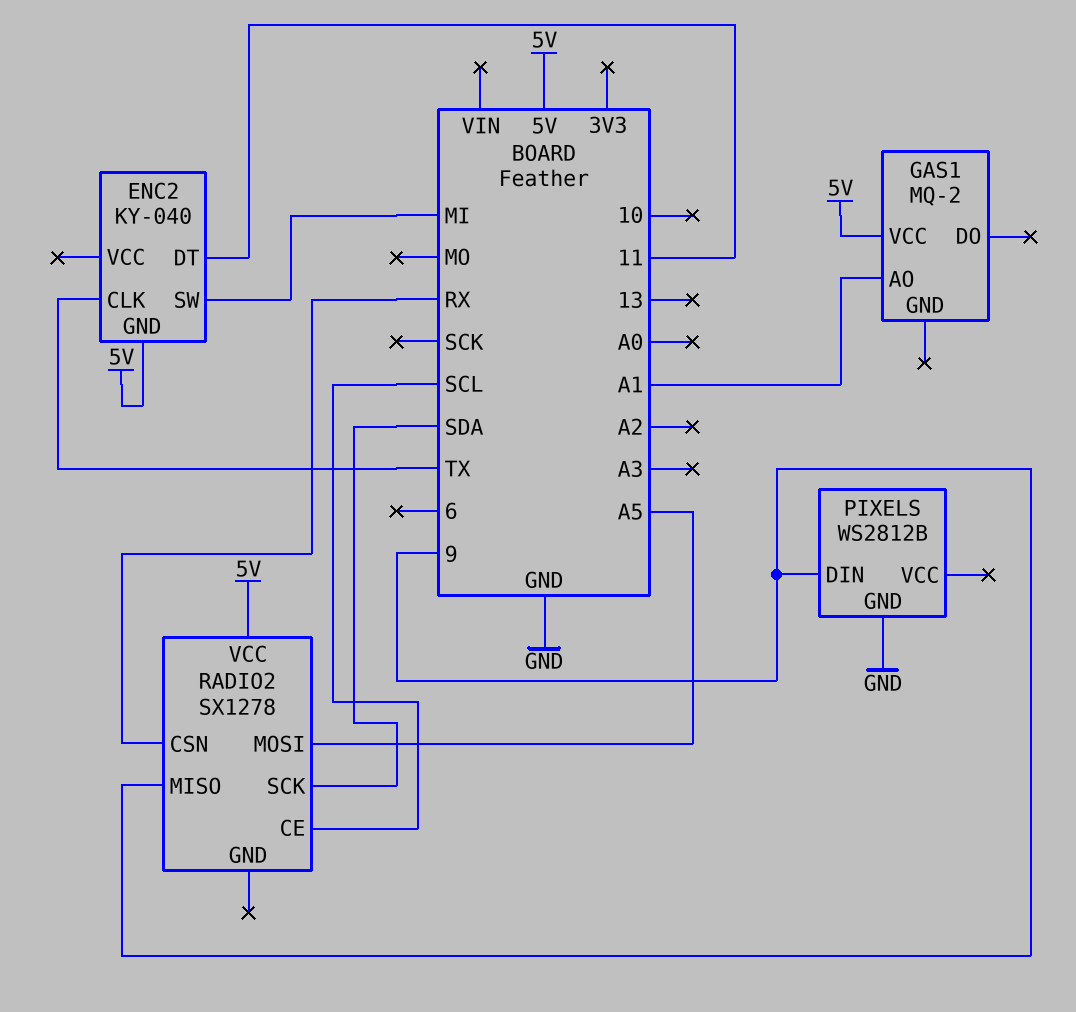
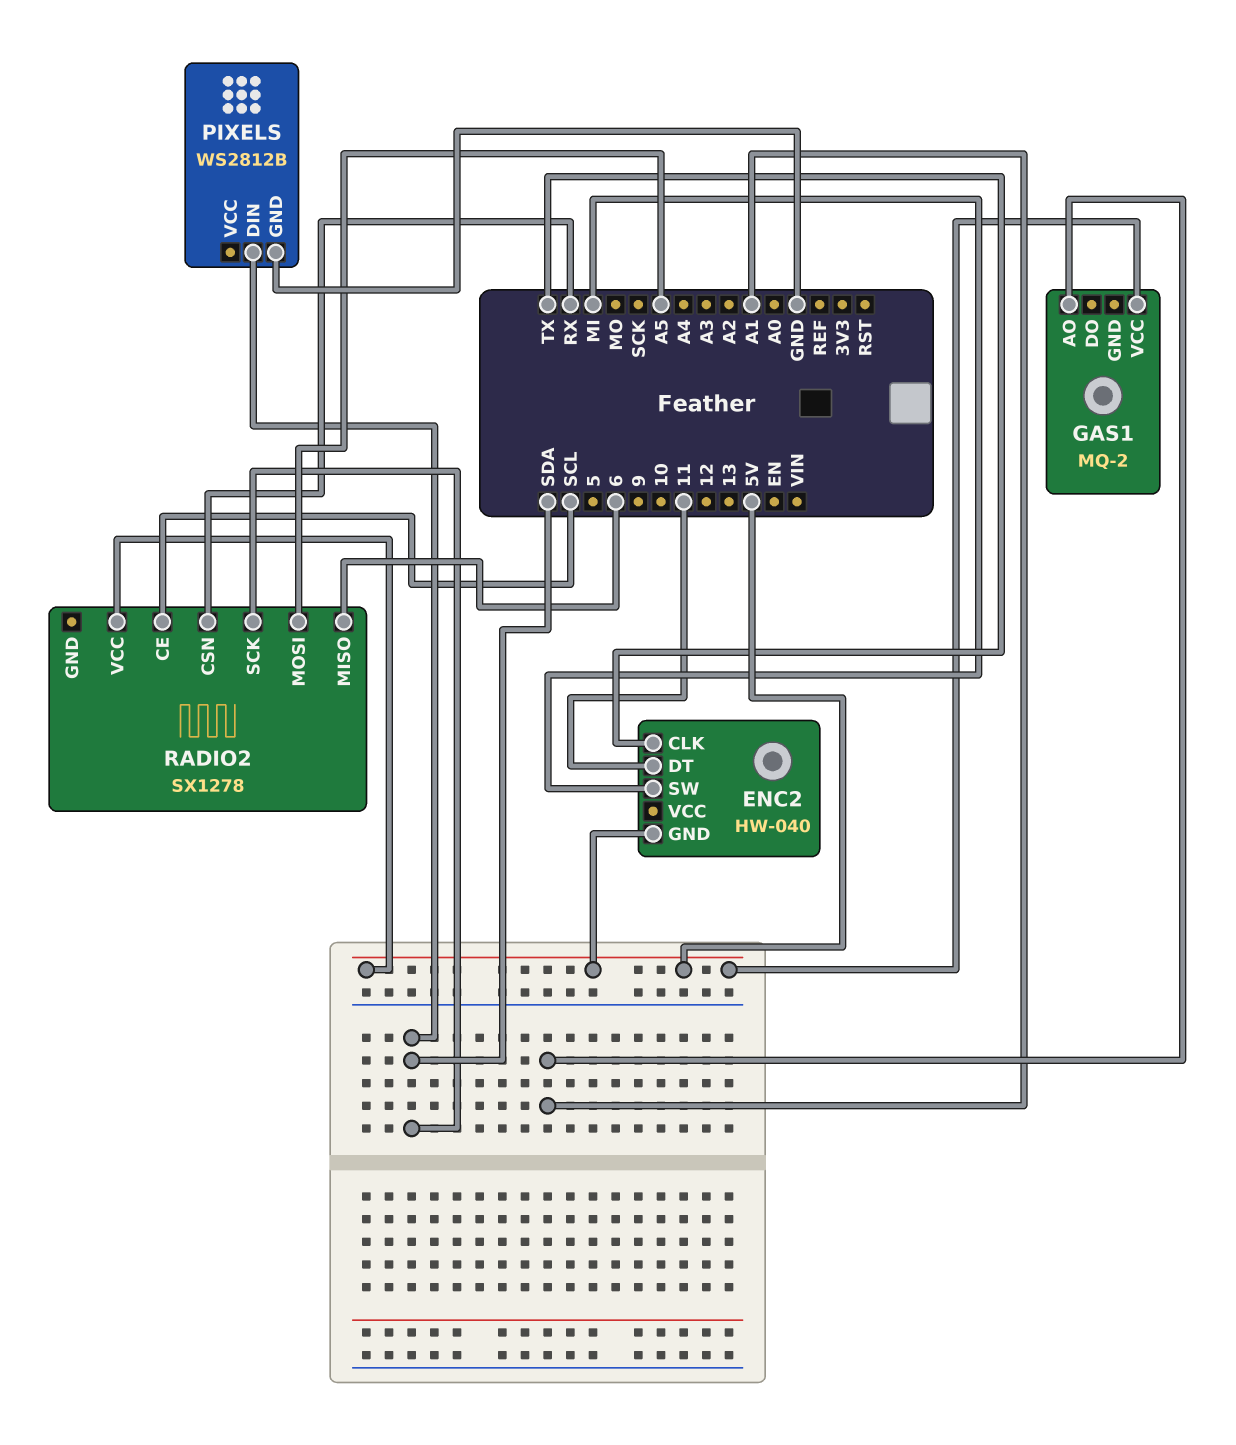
ENC2: KY-040 -> HW-040
PIXELS pin DIN: 9 -> SDA
RADIO2 pin MISO: 9 -> 6

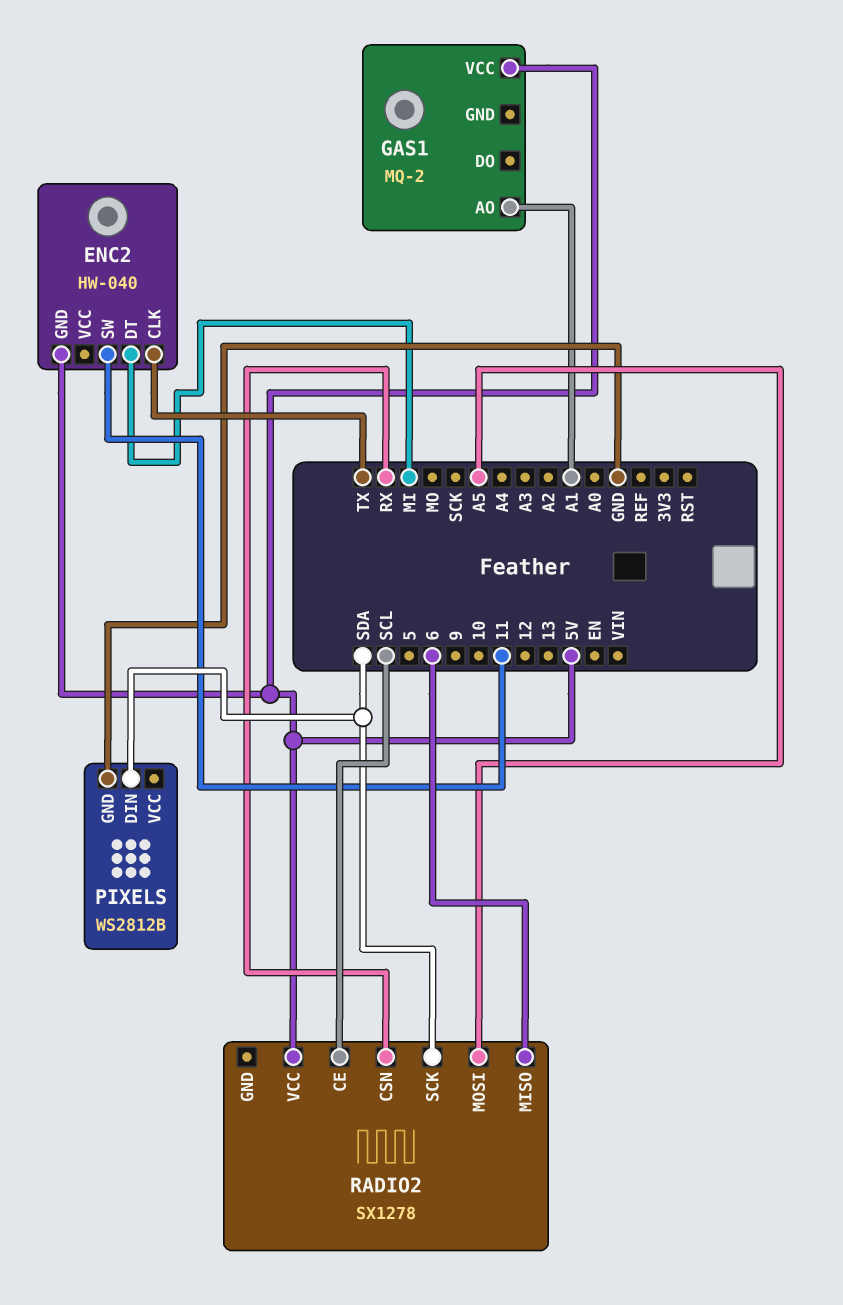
ENC2 pin DT: 11 -> MI
ENC2 pin SW: MI -> 11

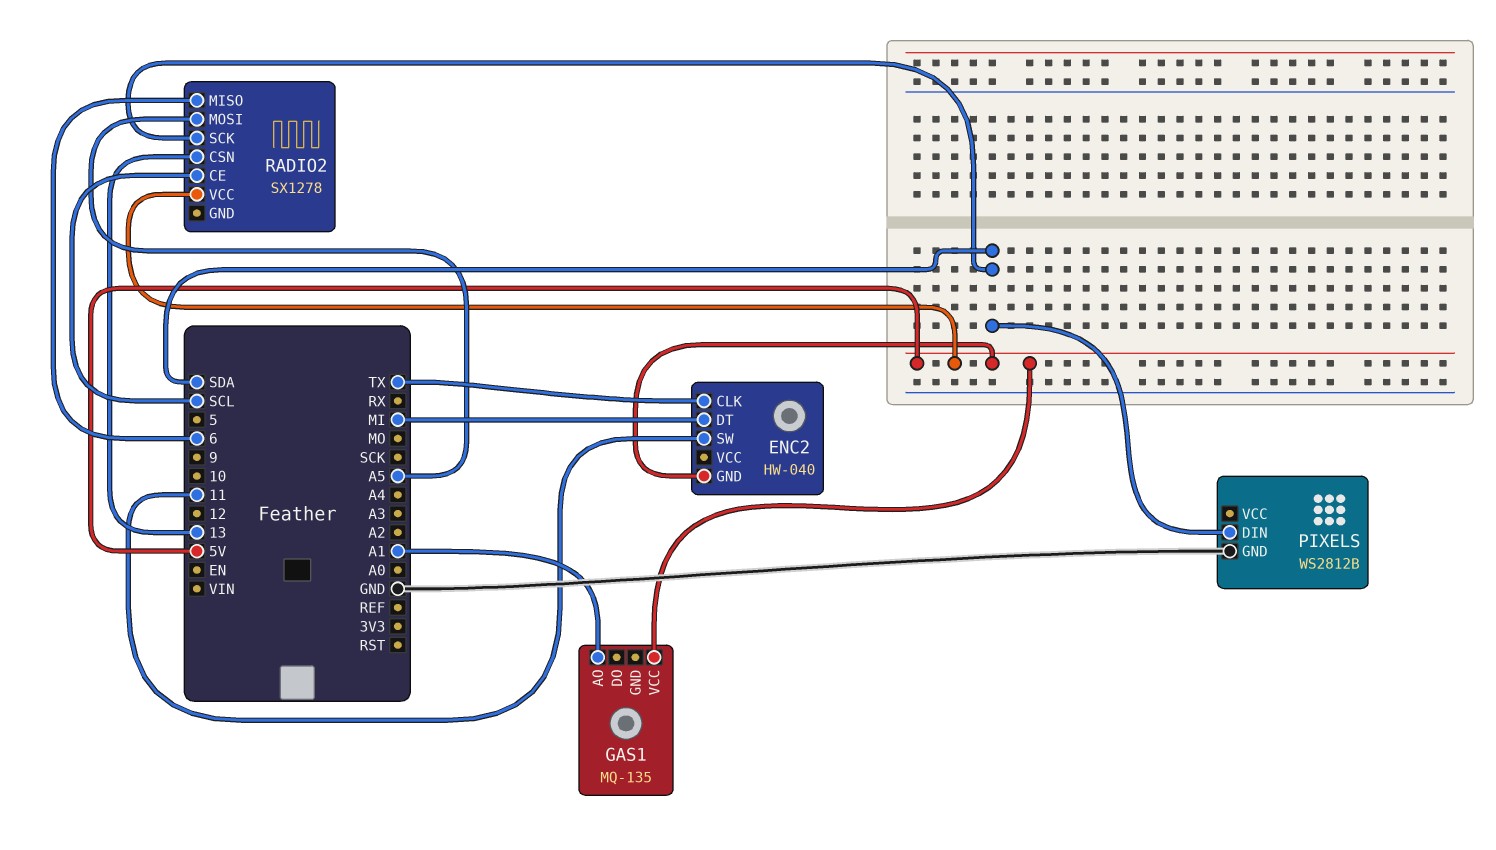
GAS1: MQ-2 -> MQ-135
RADIO2 pin CSN: RX -> 13

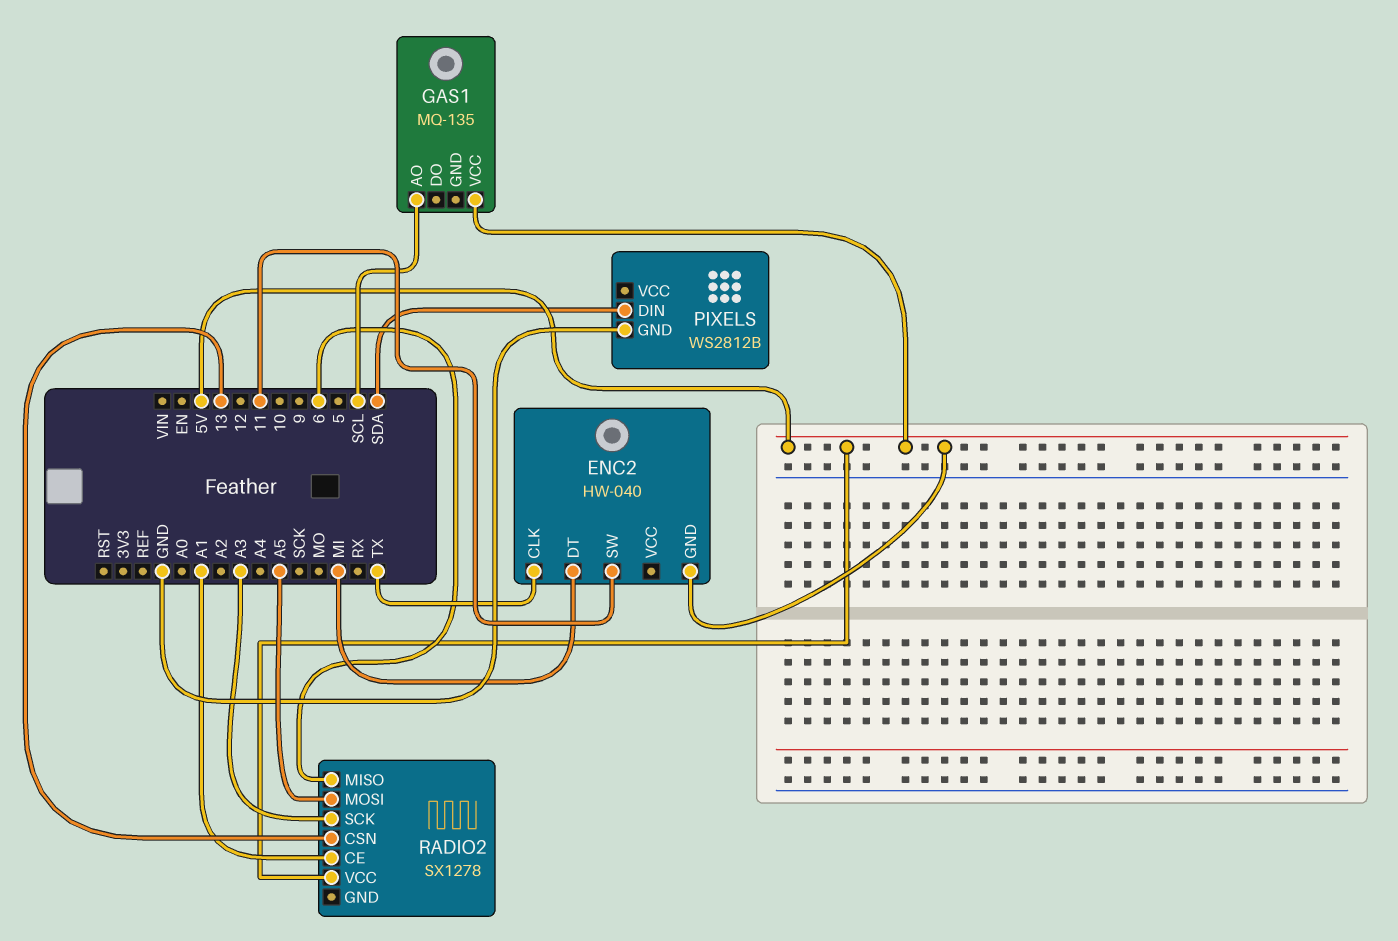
GAS1 pin AO: A1 -> SCL
RADIO2 pin CE: SCL -> A1
RADIO2 pin SCK: SDA -> A3

